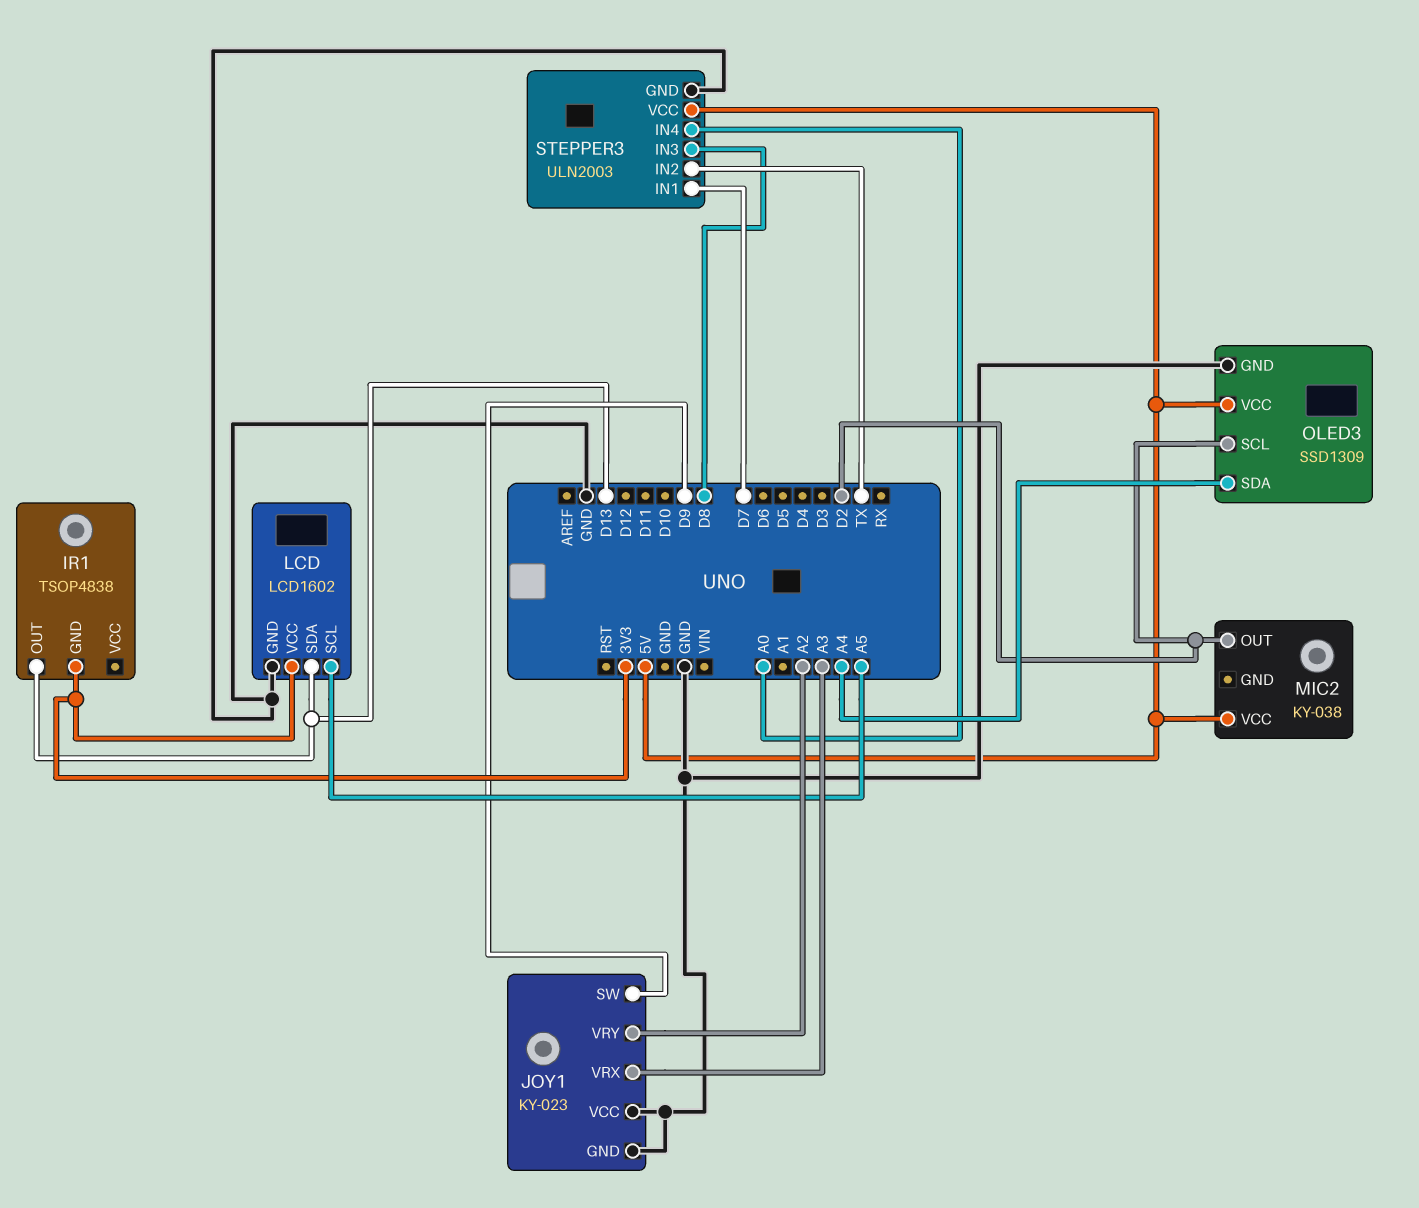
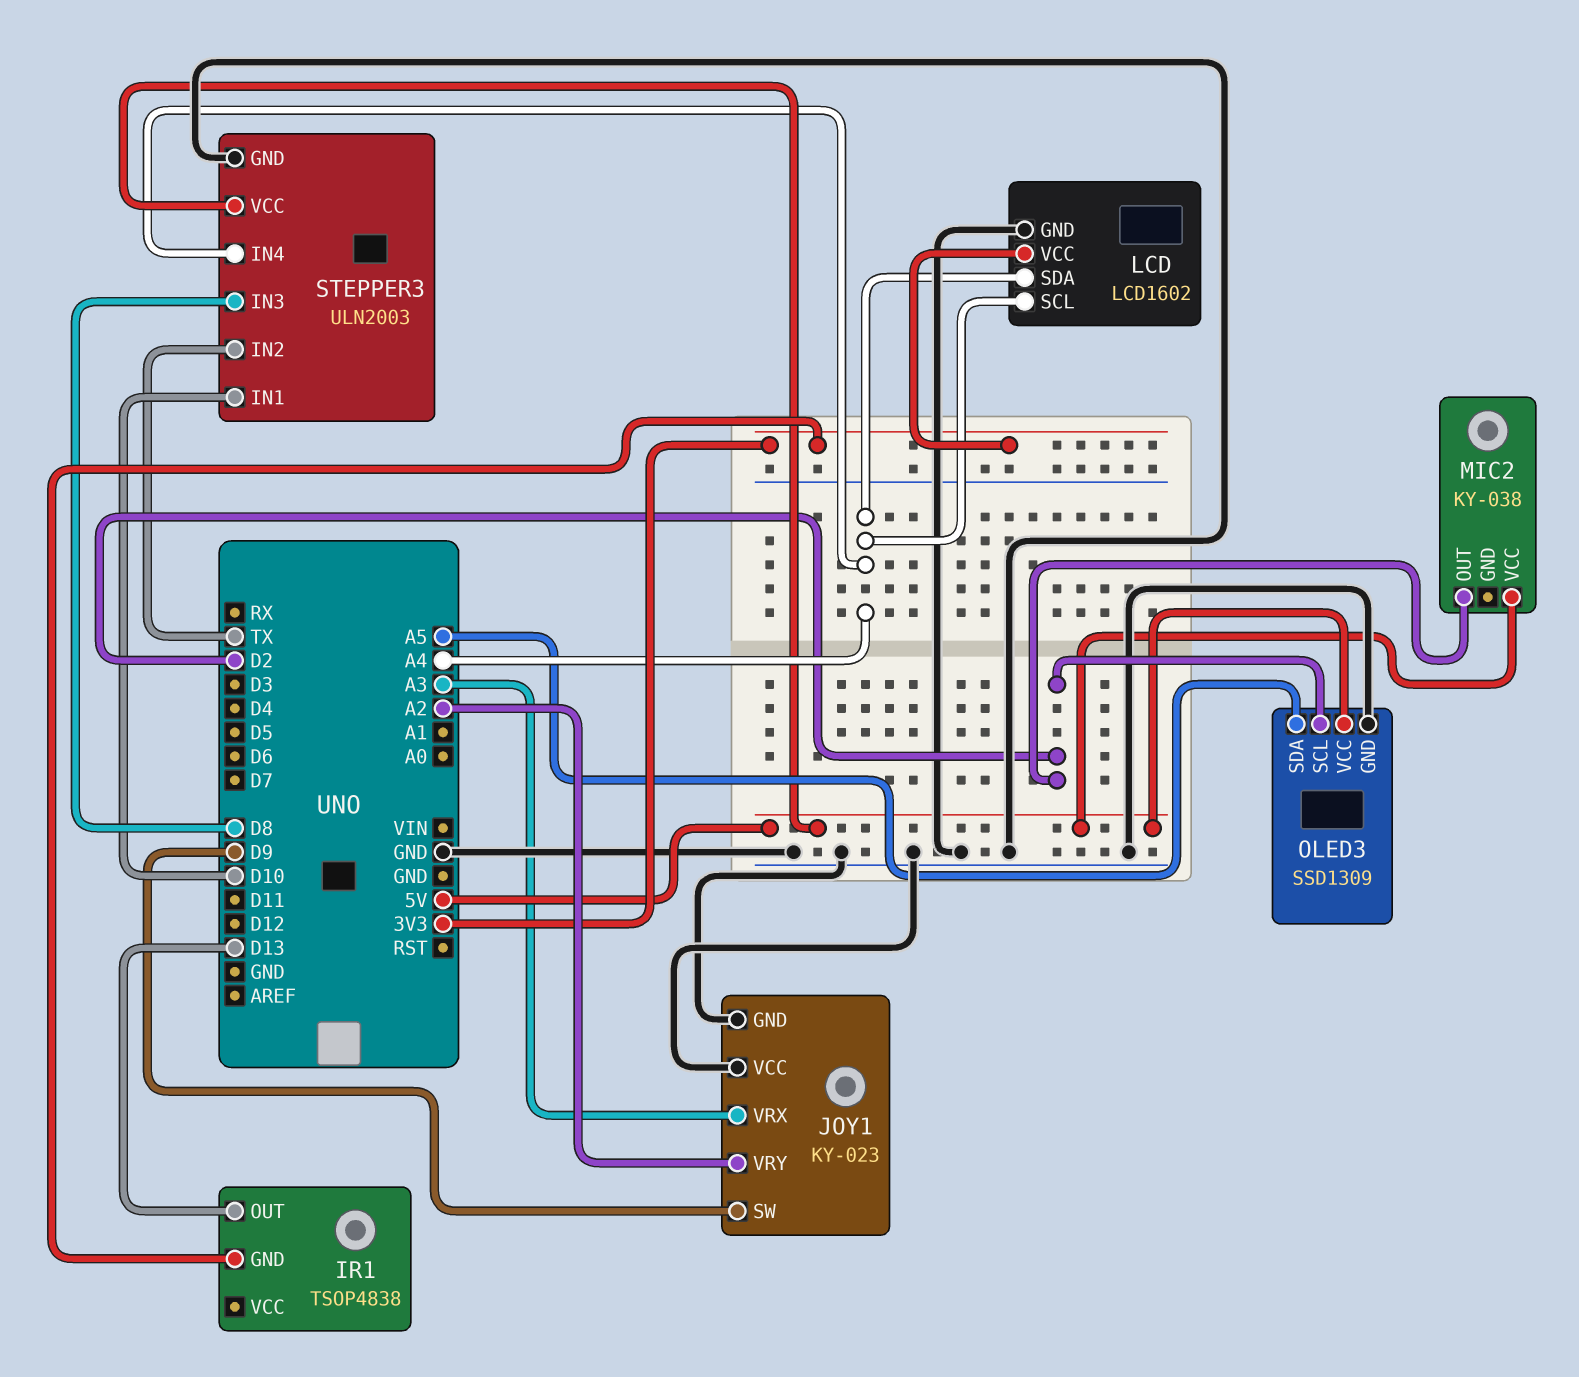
LCD pin SCL: A5 -> A4
LCD pin SDA: D13 -> A4
OLED3 pin SDA: A4 -> A5
STEPPER3 pin IN1: D7 -> D10
STEPPER3 pin IN4: A0 -> A4

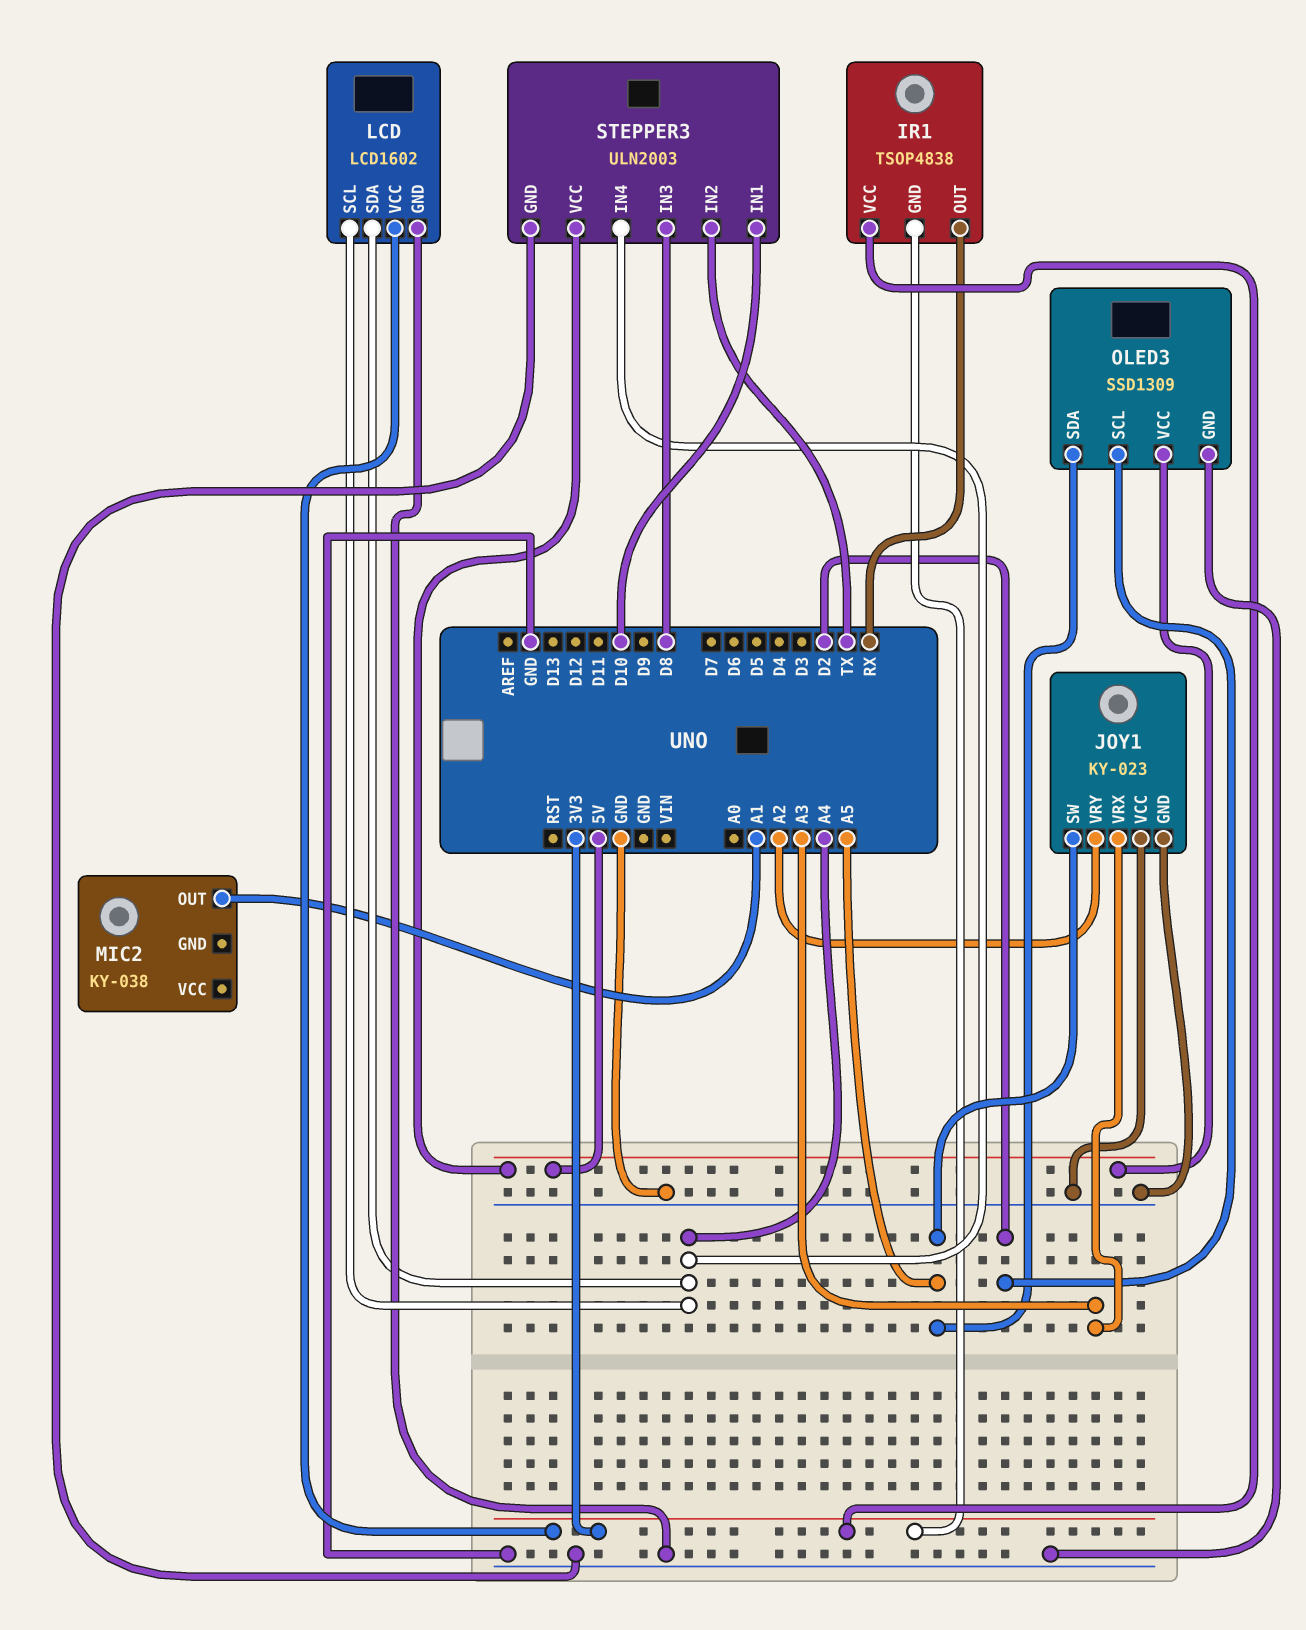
IR1 pin OUT: D13 -> RX
IR1 pin VCC: none -> 3V3
JOY1 pin SW: D9 -> A5
MIC2 pin OUT: D2 -> A1
MIC2 pin VCC: 5V -> none

